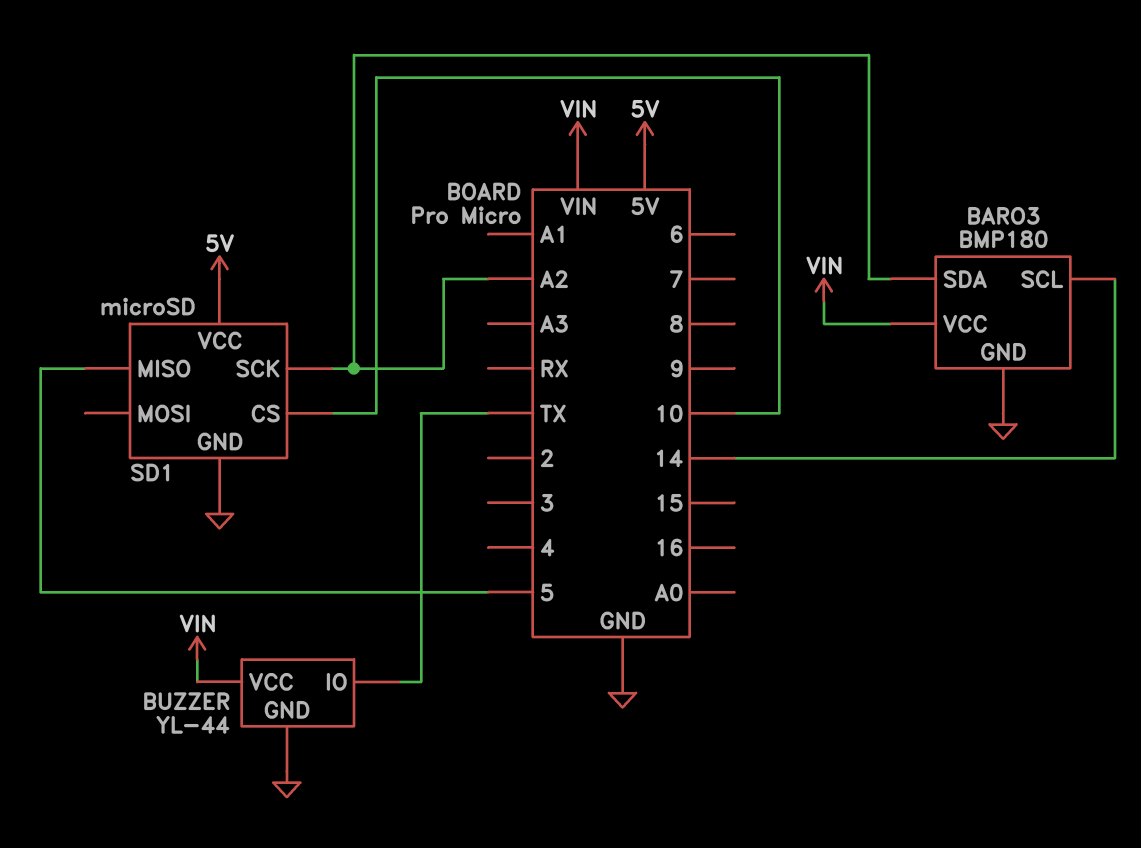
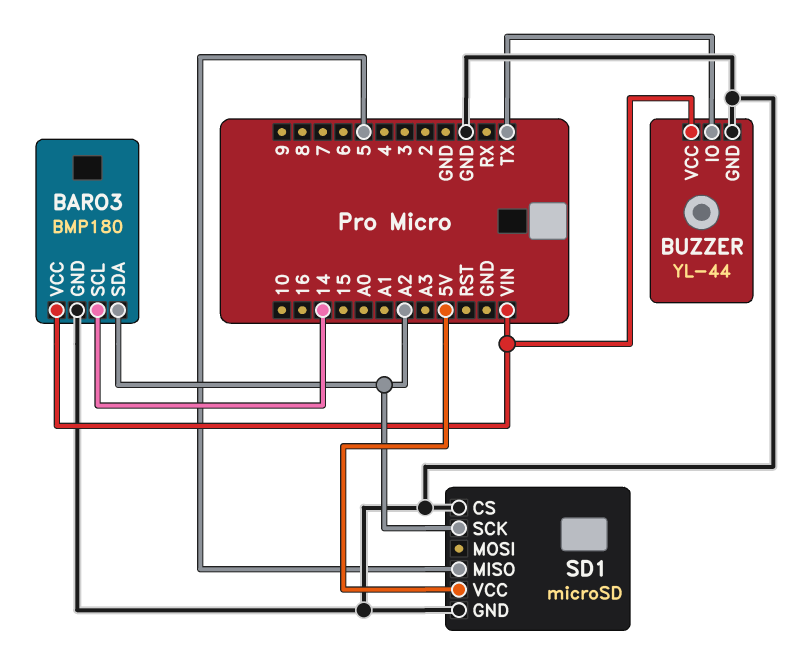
SD1 pin CS: 10 -> GND

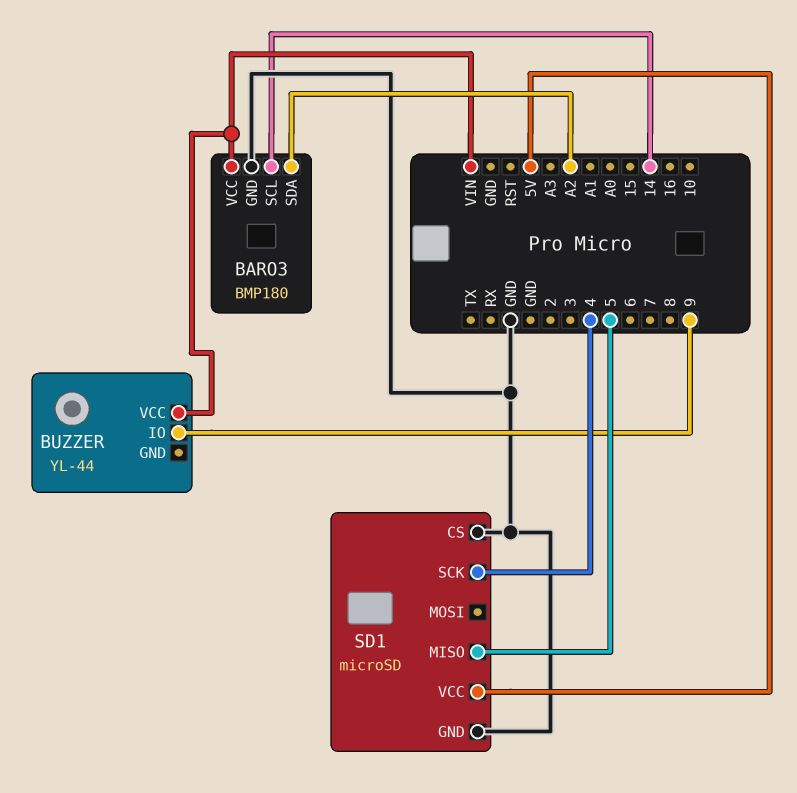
BUZZER pin GND: GND -> none
BUZZER pin IO: TX -> 9
SD1 pin SCK: A2 -> 4

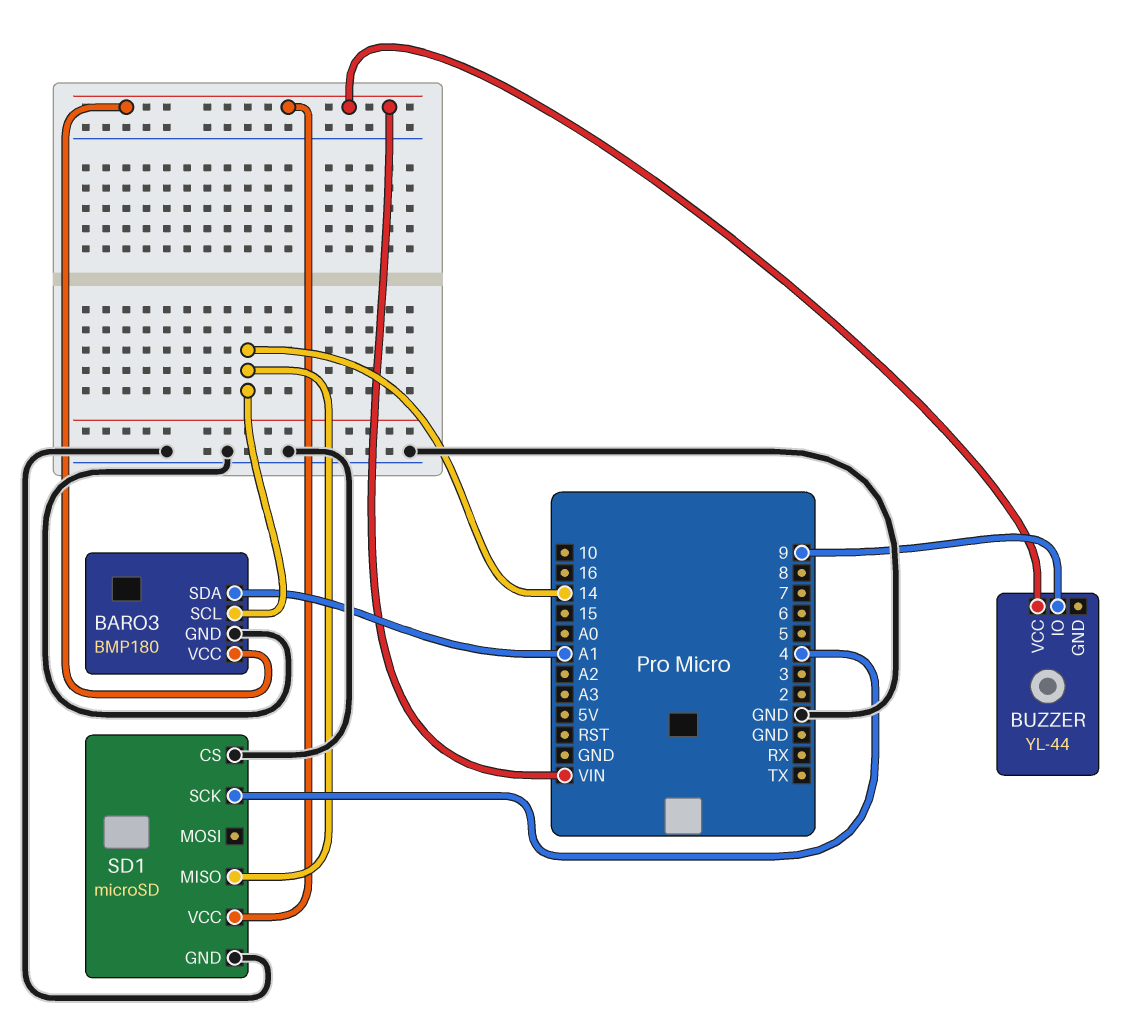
BARO3 pin SDA: A2 -> A1
SD1 pin MISO: 5 -> 14
SD1 pin VCC: 5V -> VIN

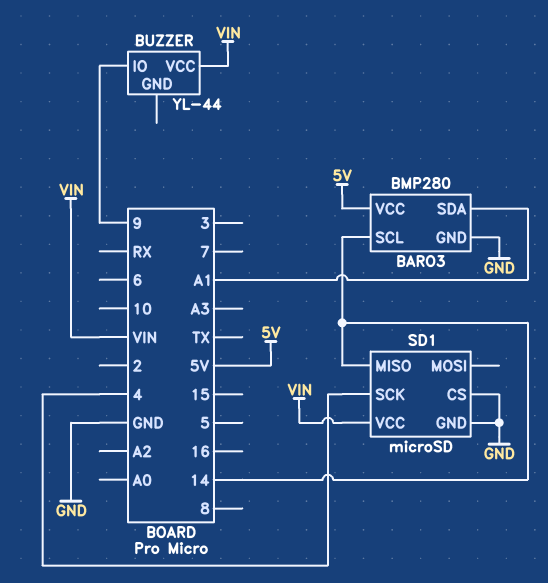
BARO3: BMP180 -> BMP280
BARO3 pin VCC: VIN -> 5V

